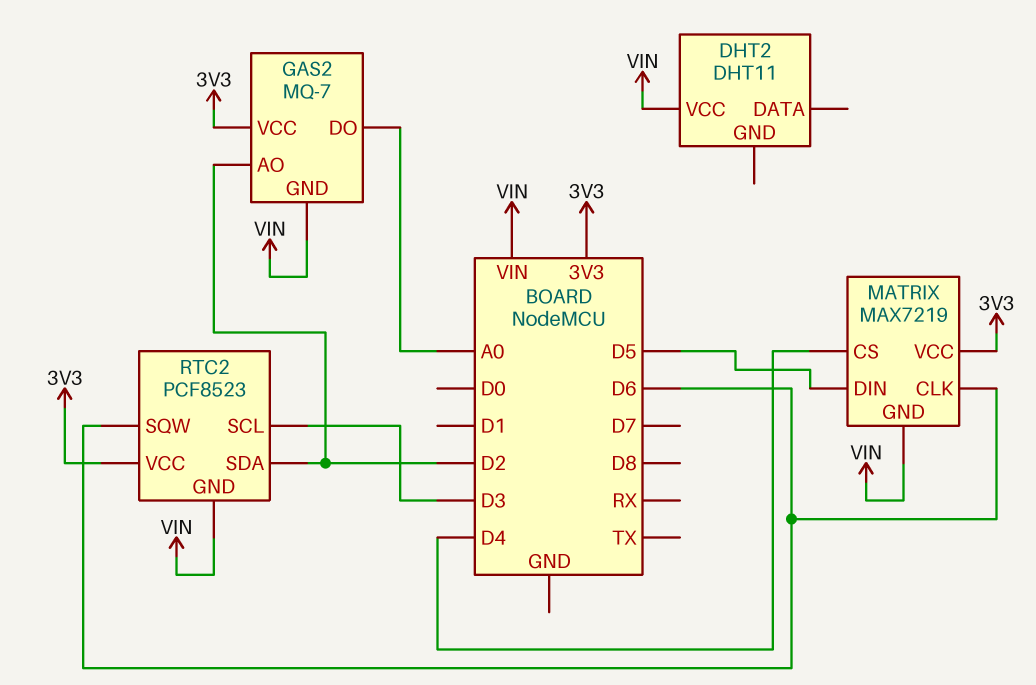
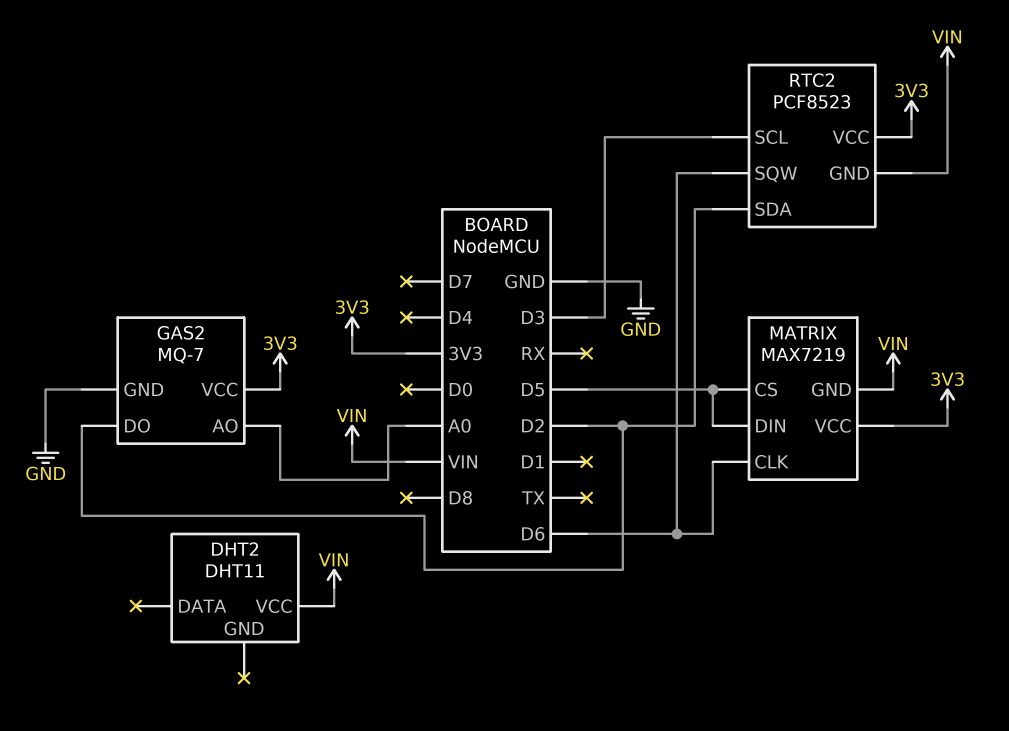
GAS2 pin AO: D2 -> A0
GAS2 pin DO: A0 -> D2
GAS2 pin GND: VIN -> GND
MATRIX pin CS: D4 -> D5

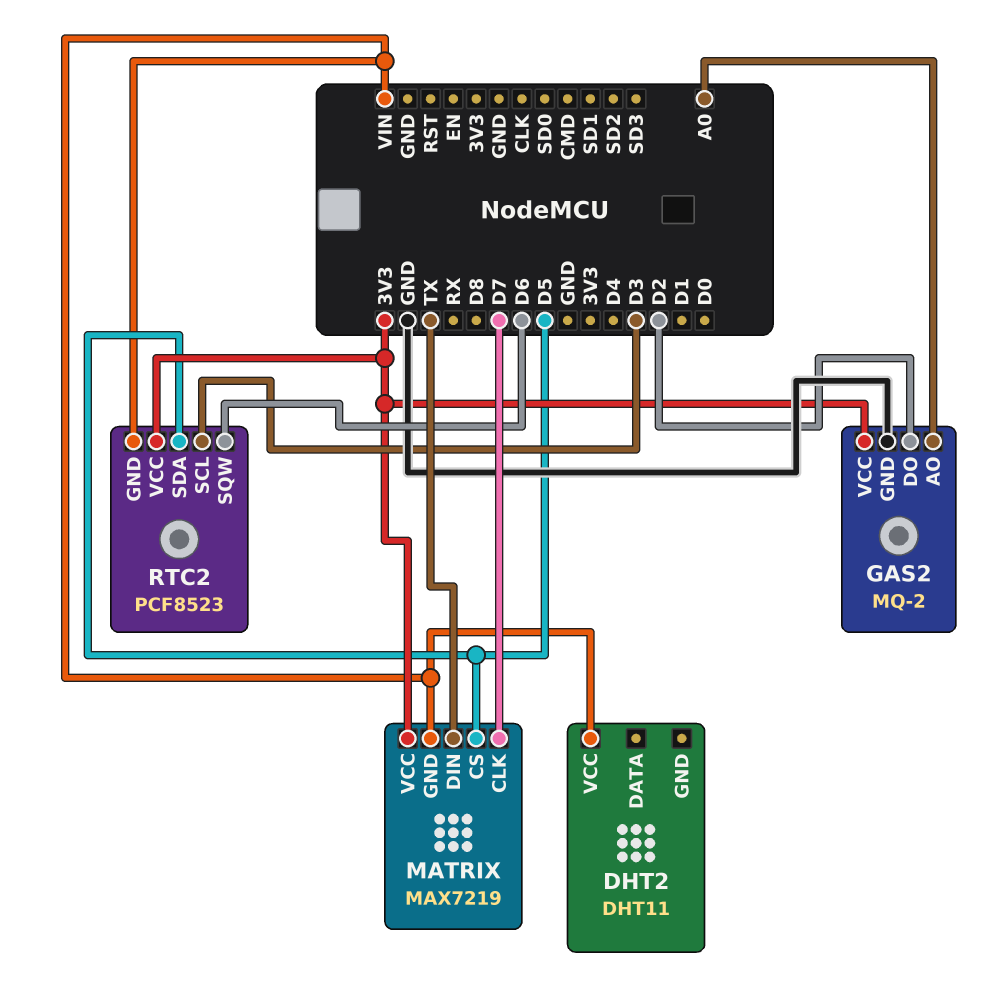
GAS2: MQ-7 -> MQ-2
MATRIX pin CLK: D6 -> D7
MATRIX pin DIN: D5 -> TX
RTC2 pin SDA: D2 -> D5

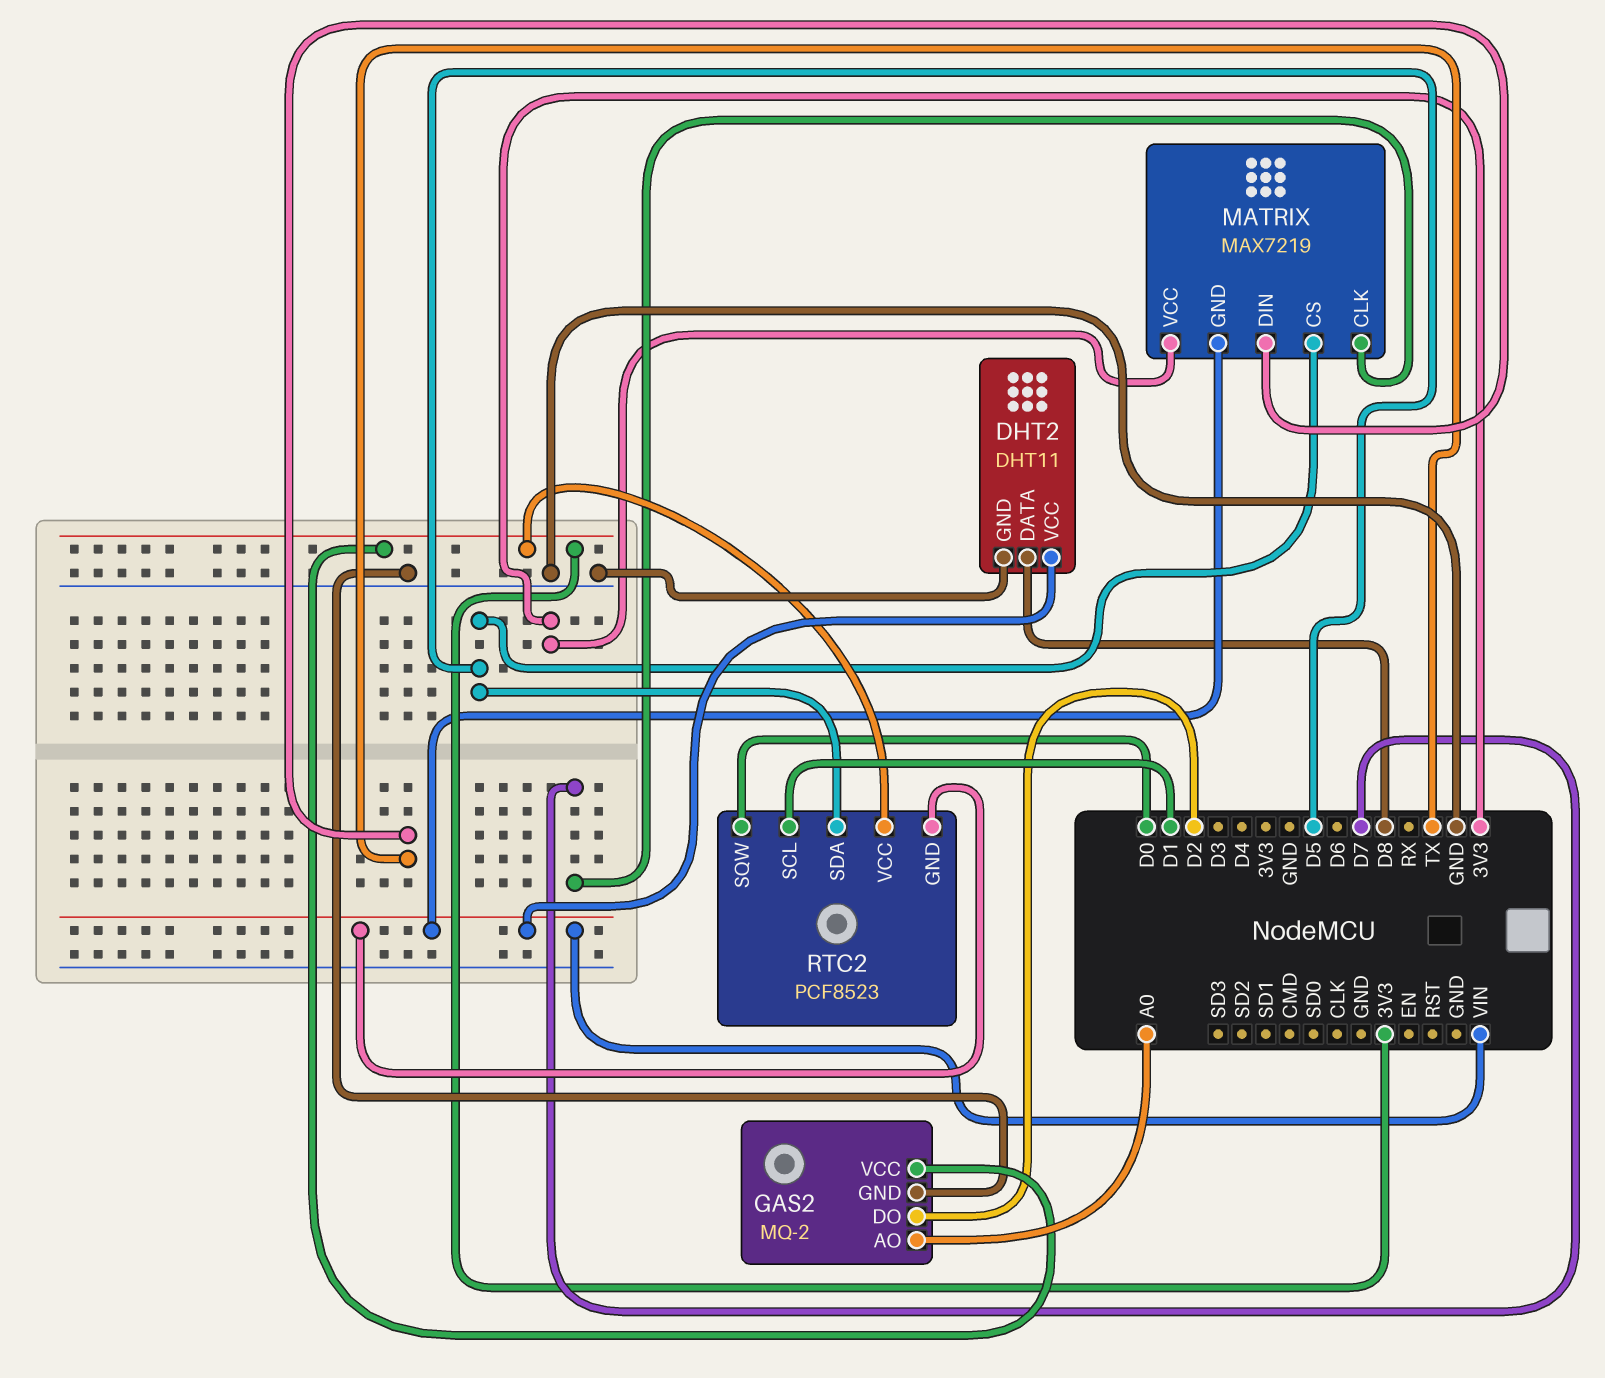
DHT2 pin DATA: none -> D8
DHT2 pin GND: none -> GND
RTC2 pin SCL: D3 -> D1
RTC2 pin SQW: D6 -> D0

